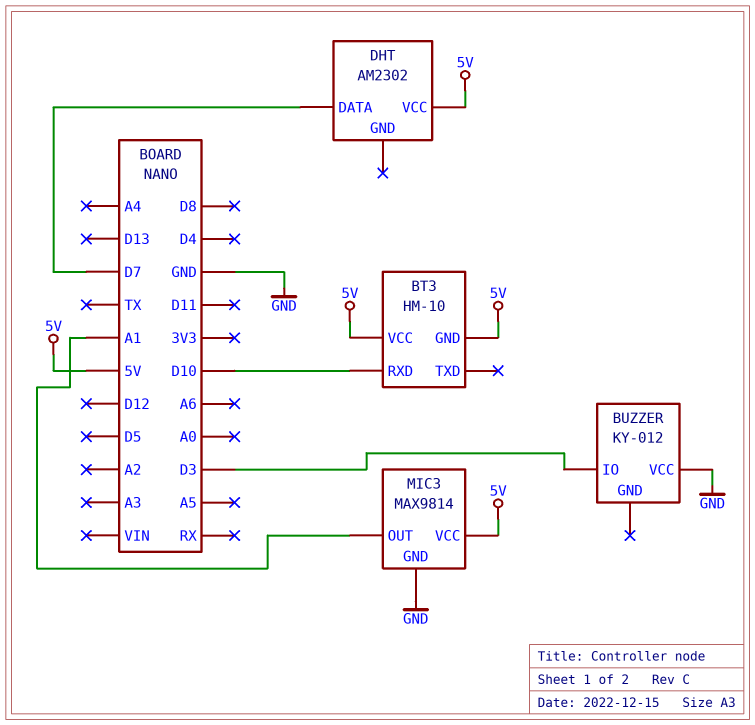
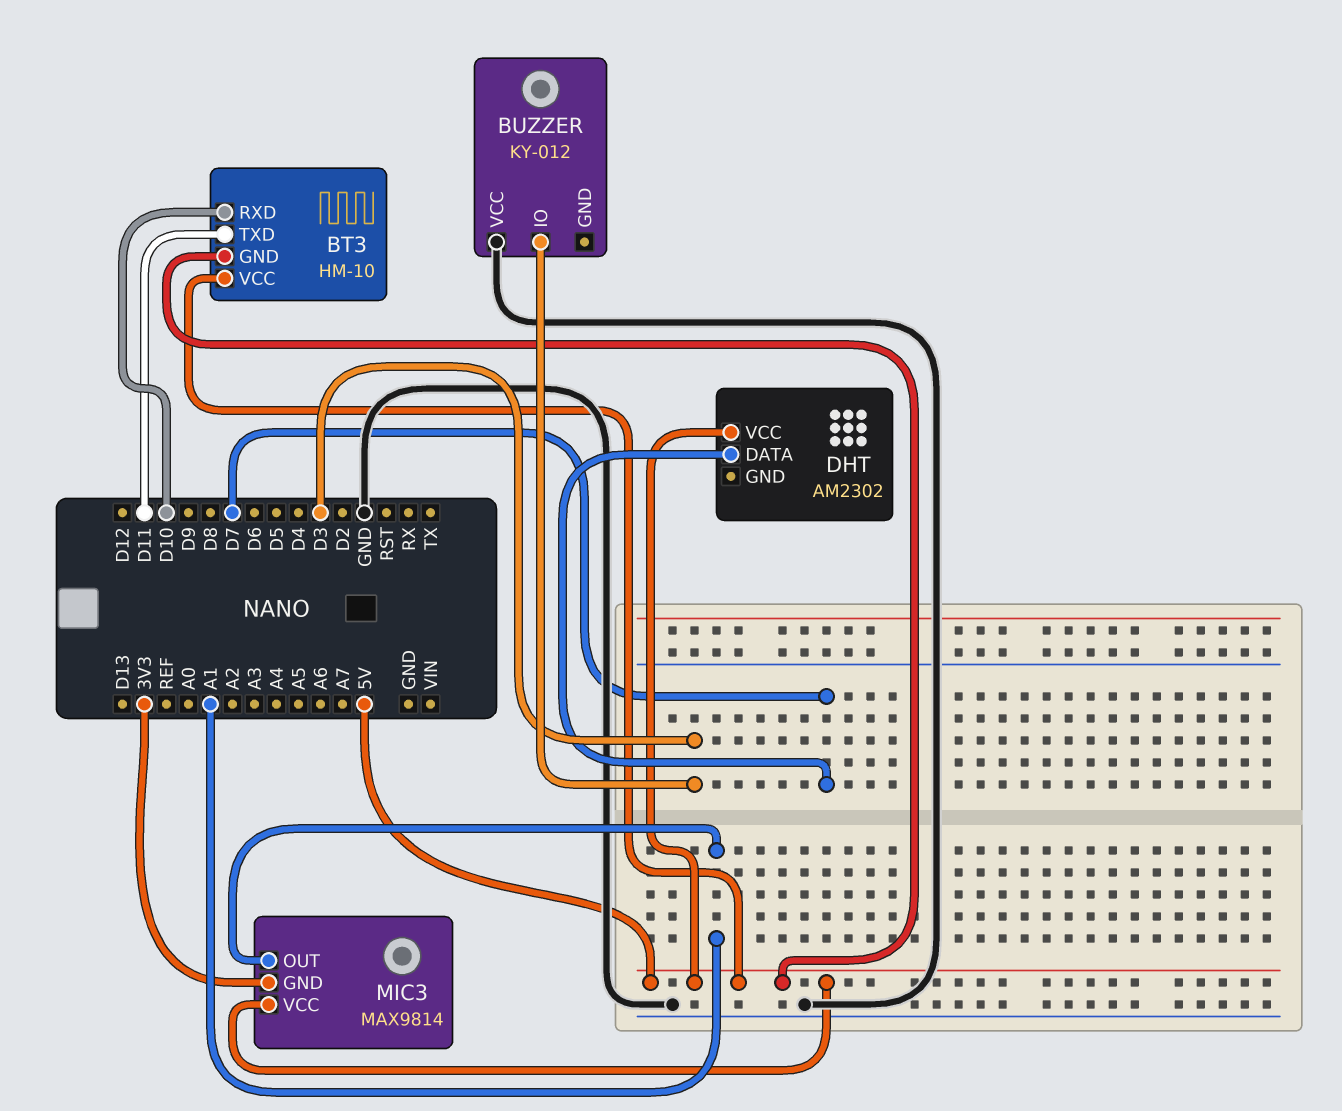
BT3 pin TXD: none -> D11
MIC3 pin GND: GND -> 3V3

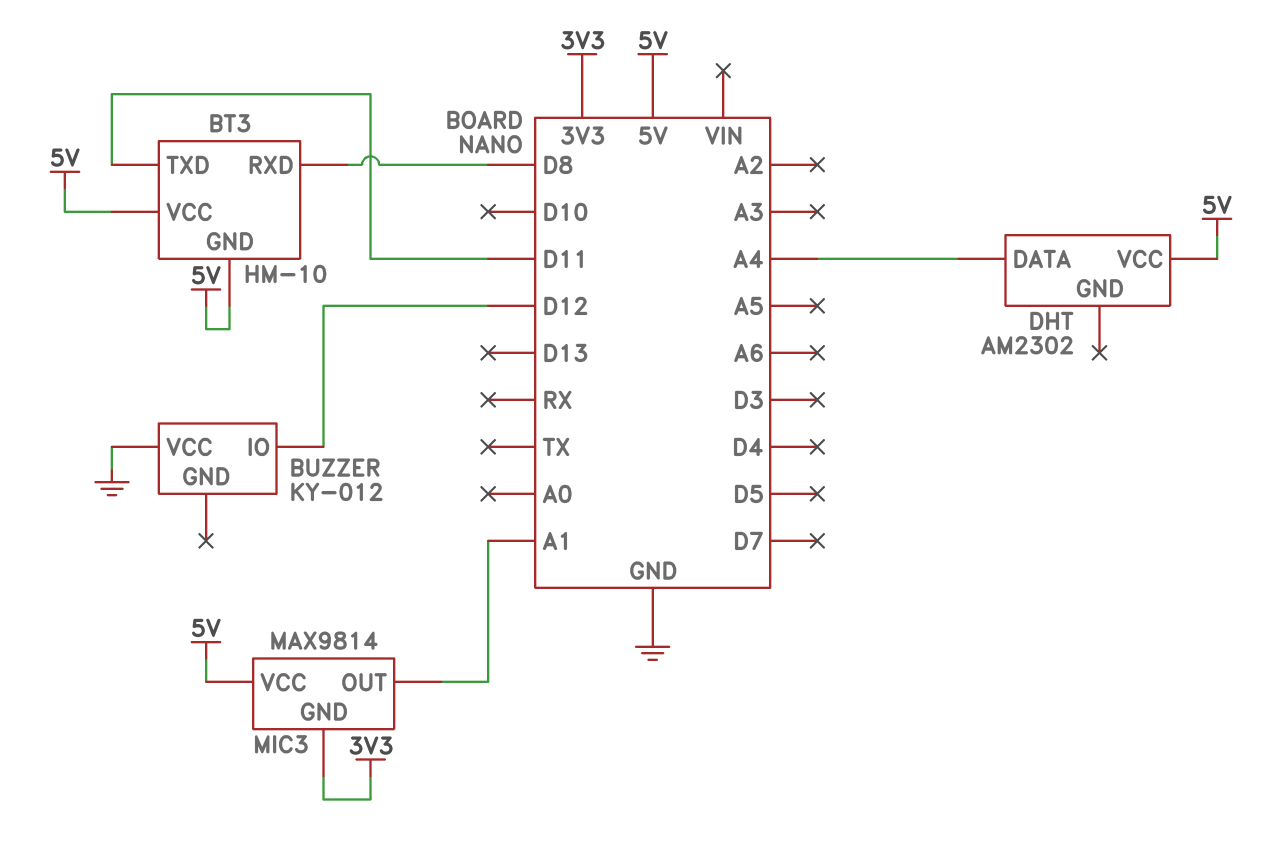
BT3 pin RXD: D10 -> D8
BUZZER pin IO: D3 -> D12
DHT pin DATA: D7 -> A4

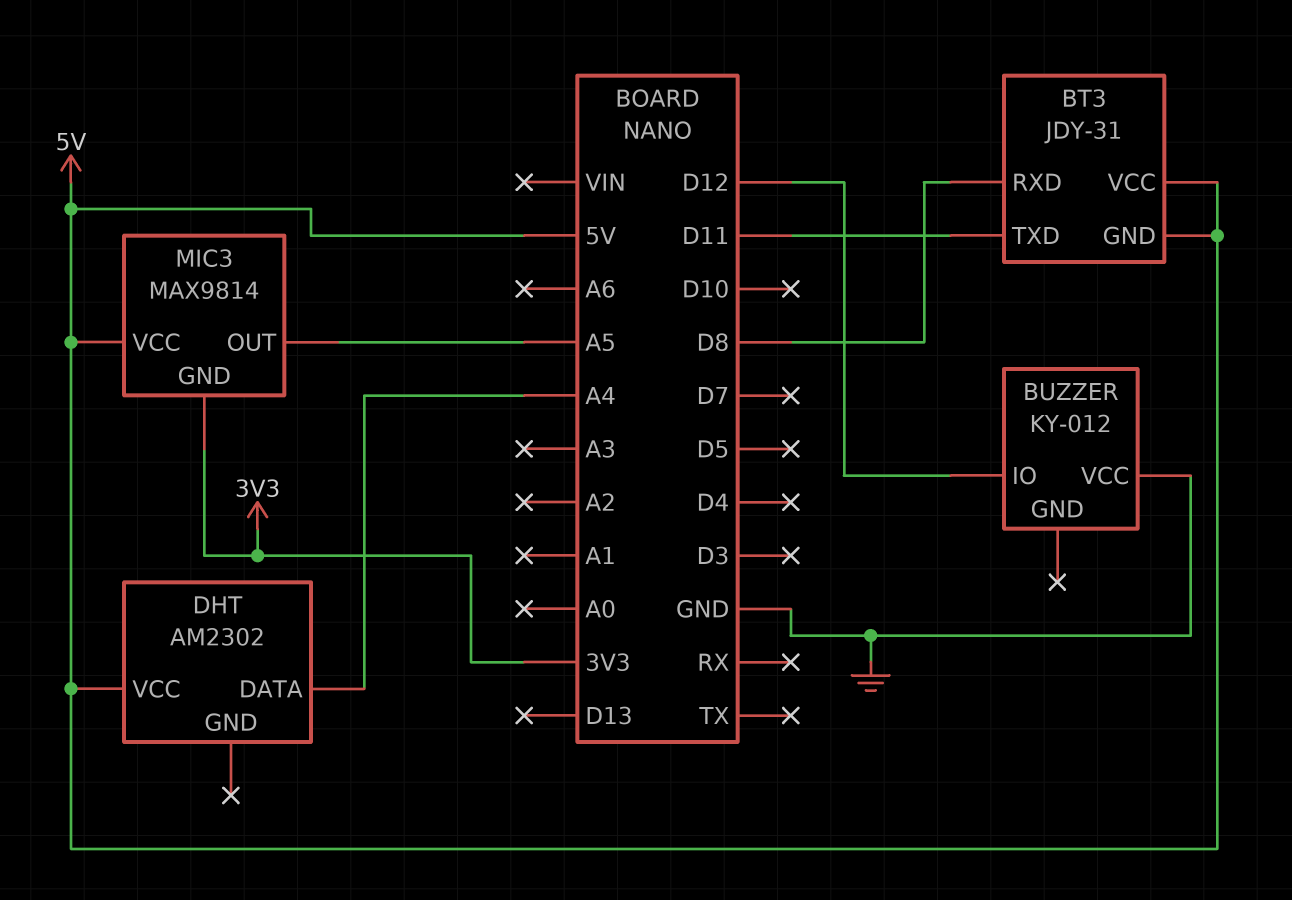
BT3: HM-10 -> JDY-31
MIC3 pin OUT: A1 -> A5

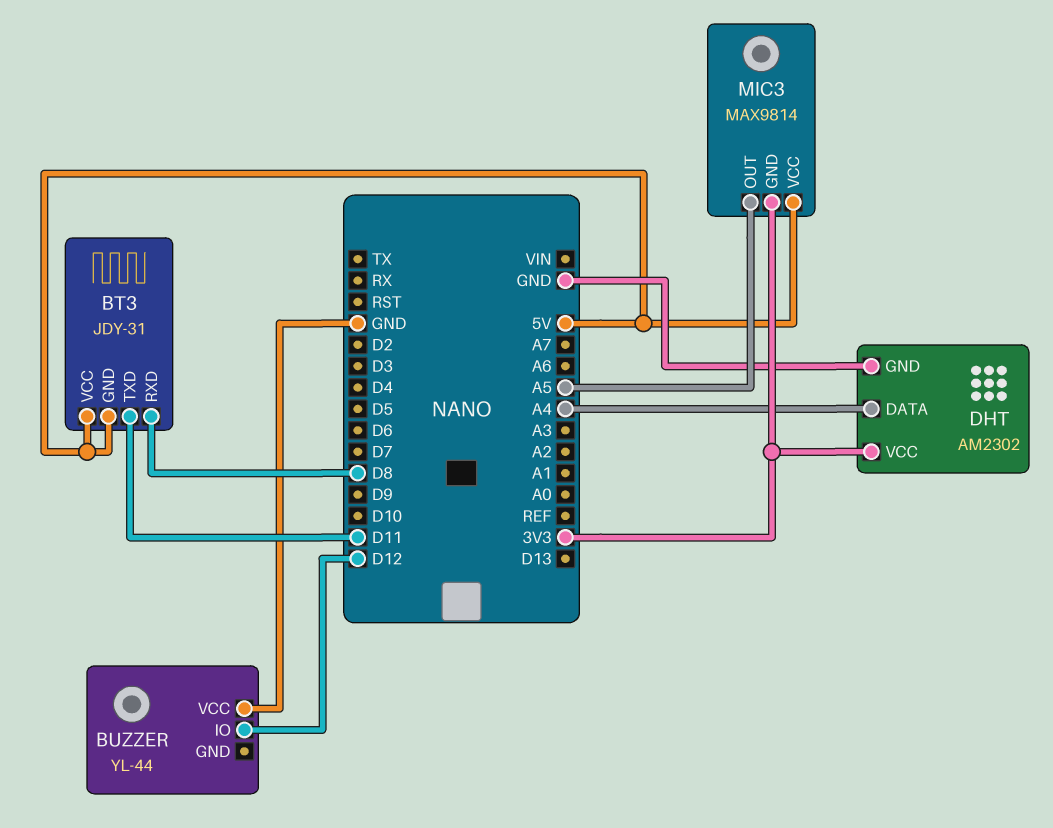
BUZZER: KY-012 -> YL-44
DHT pin GND: none -> GND
DHT pin VCC: 5V -> 3V3

